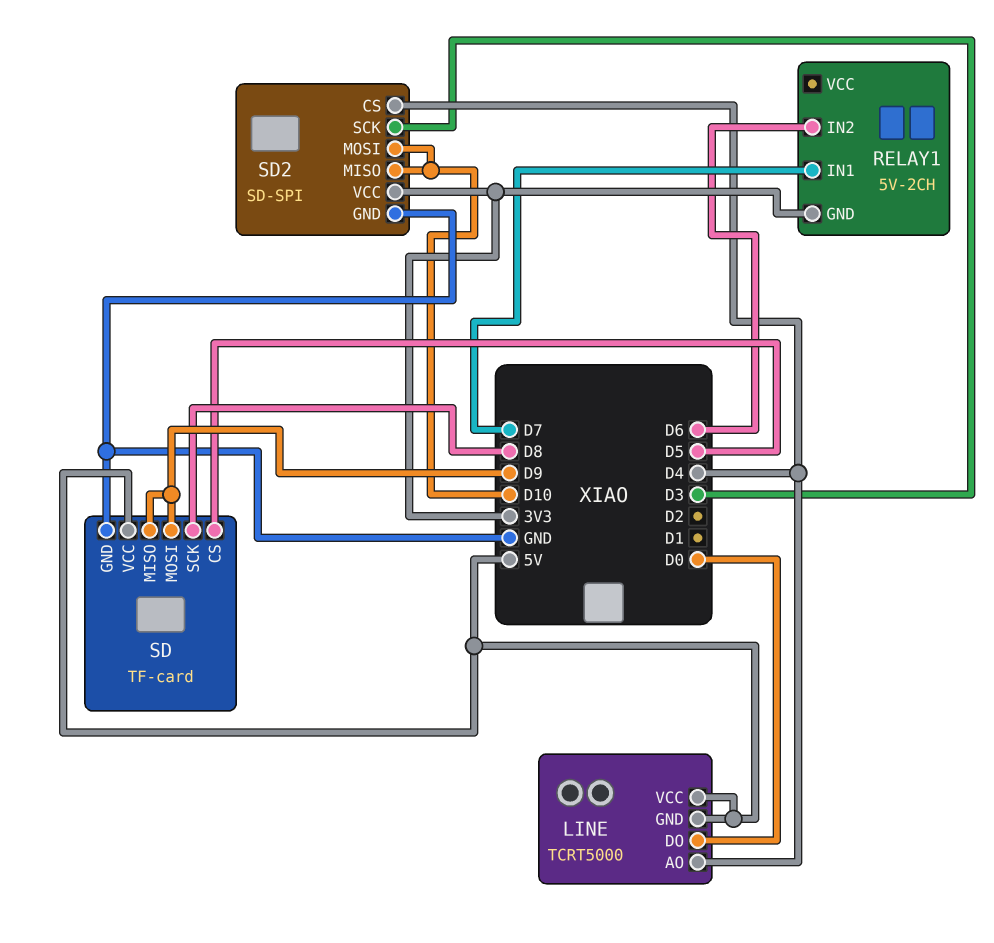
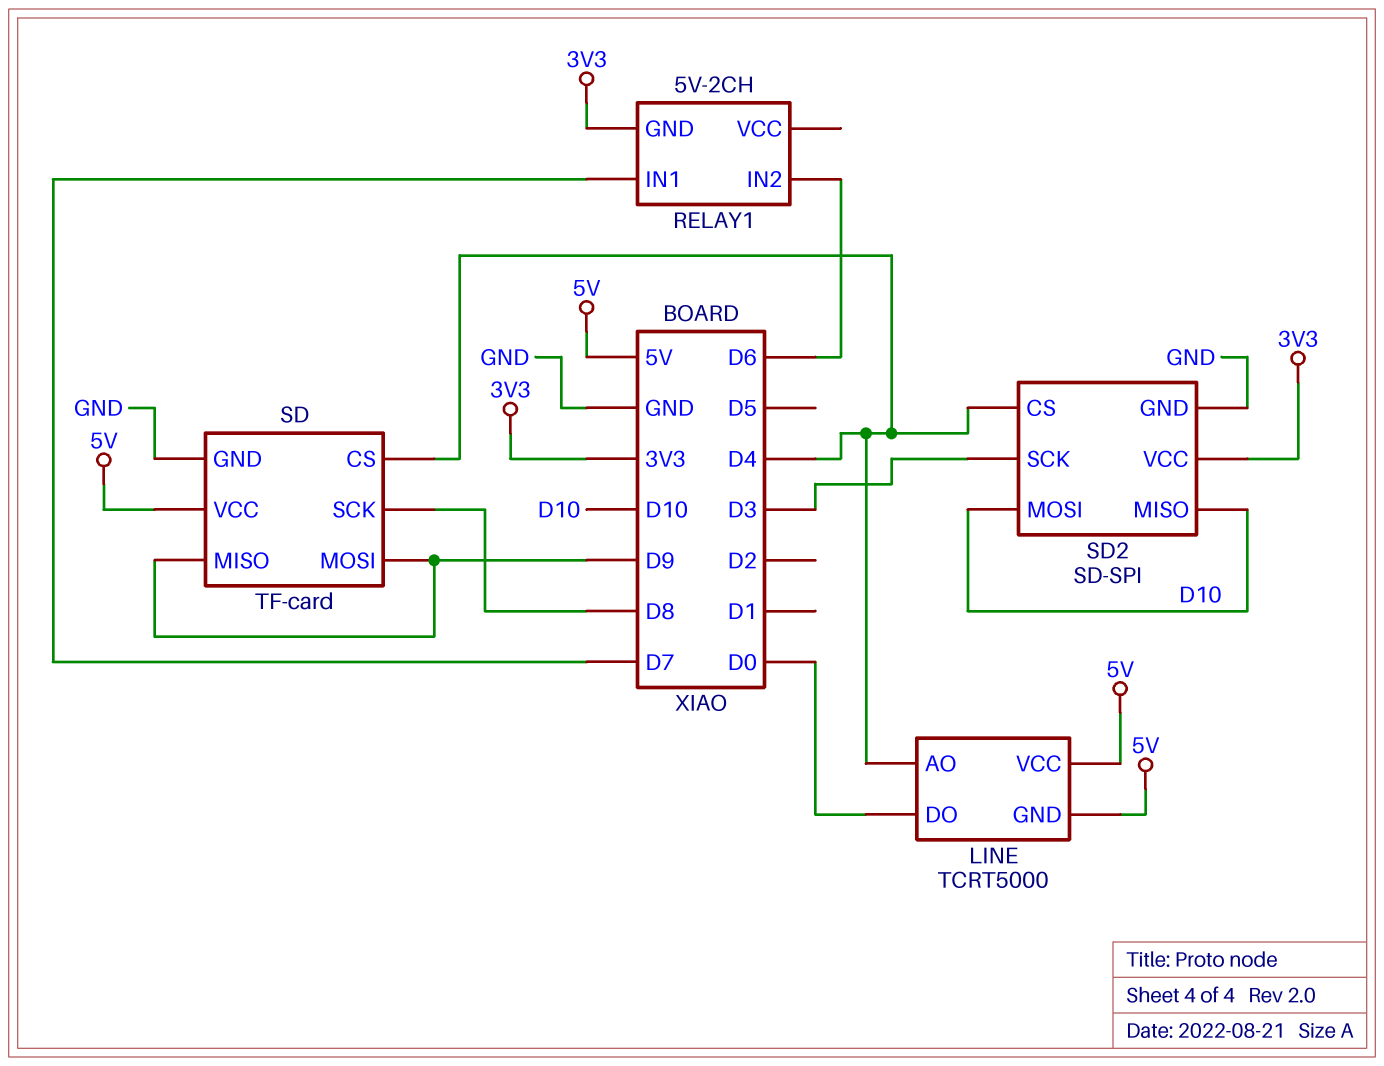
SD pin CS: D5 -> D4

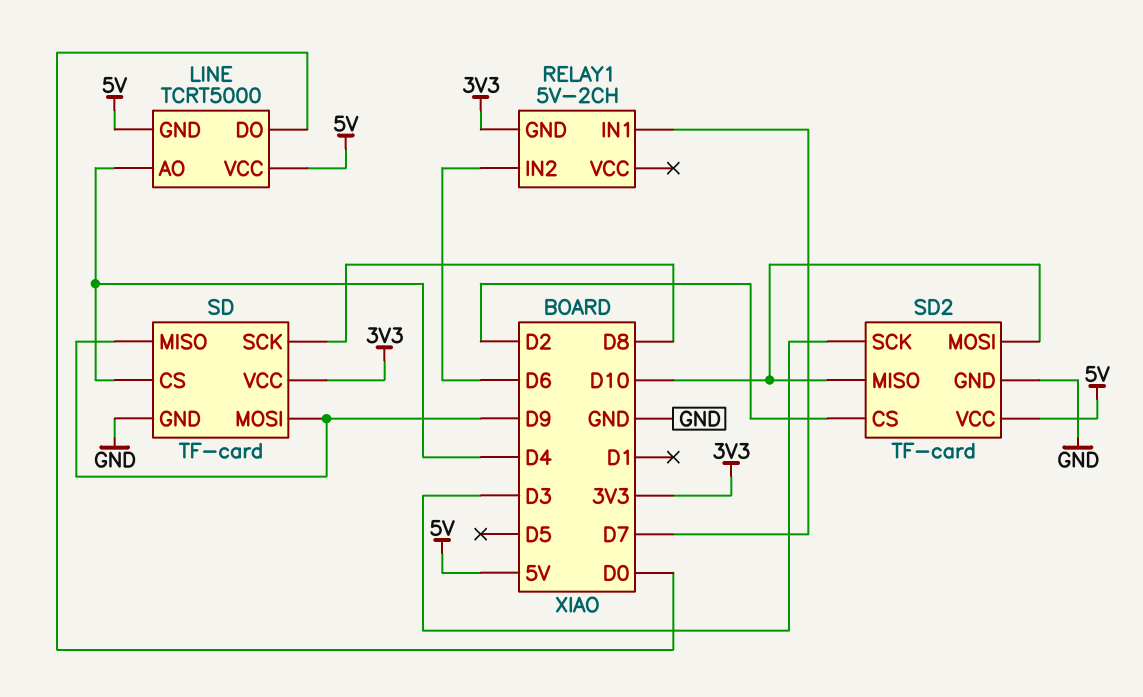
SD pin VCC: 5V -> 3V3
SD2: SD-SPI -> TF-card
SD2 pin CS: D4 -> D2
SD2 pin VCC: 3V3 -> 5V

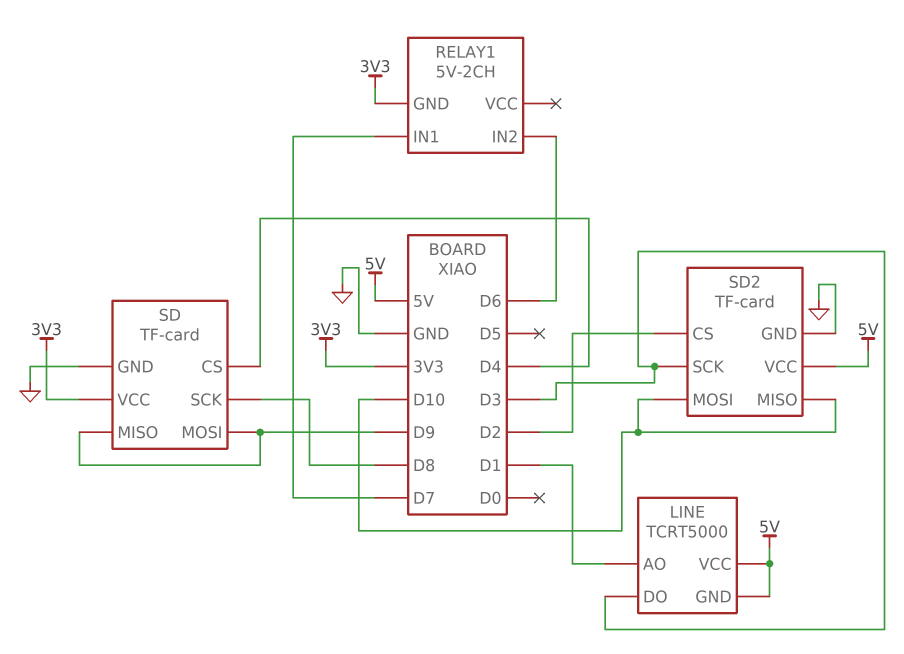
LINE pin AO: D4 -> D1
LINE pin DO: D0 -> D3

